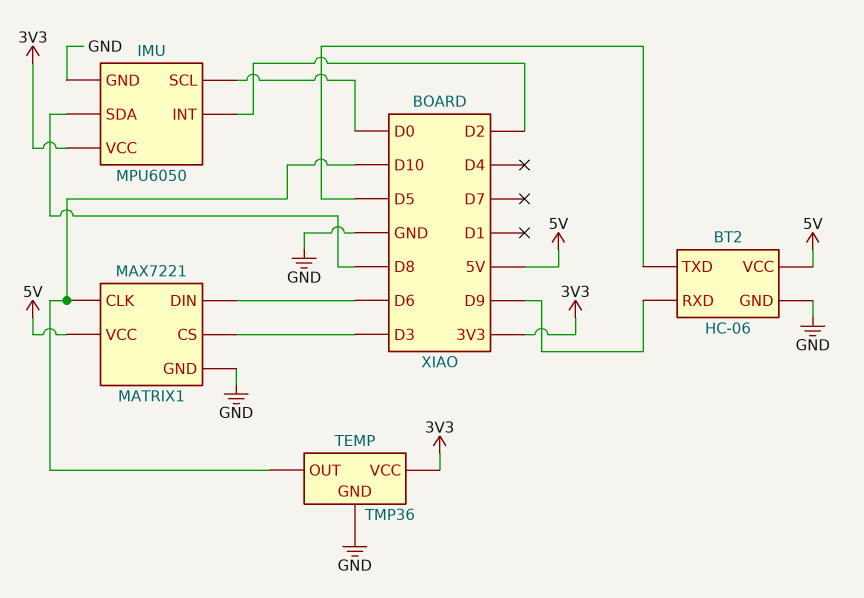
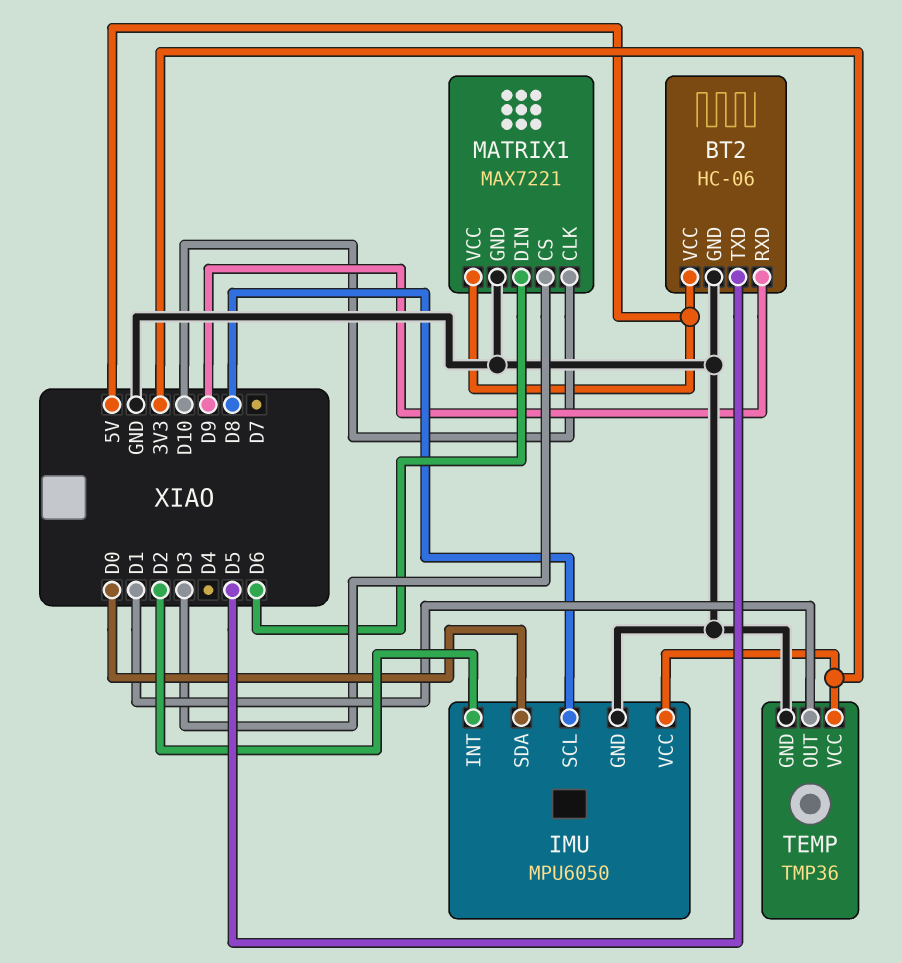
IMU pin SCL: D0 -> D8
IMU pin SDA: D8 -> D0
TEMP pin OUT: D10 -> D1

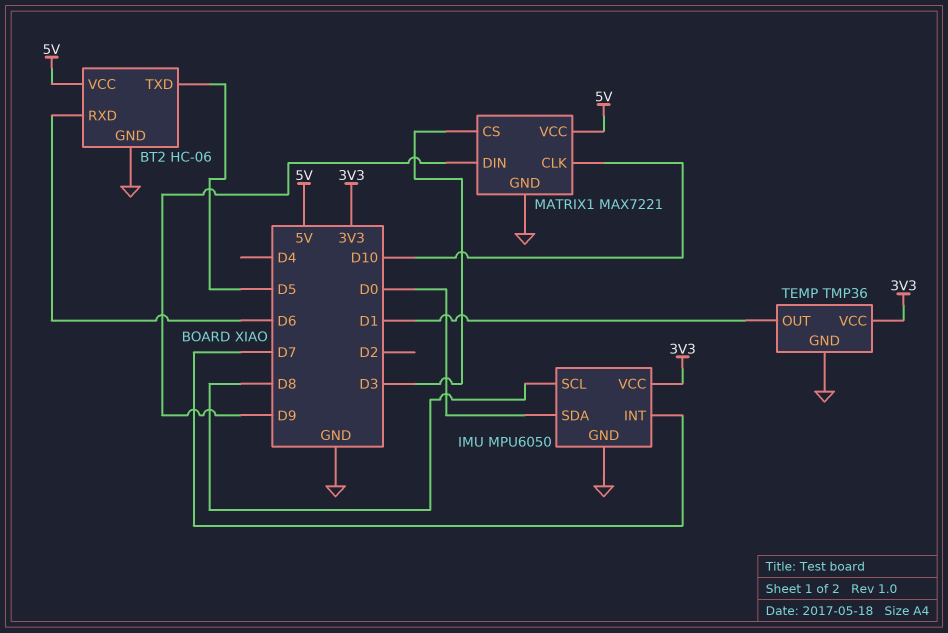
BT2 pin RXD: D9 -> D6
IMU pin INT: D2 -> D7
MATRIX1 pin DIN: D6 -> D9

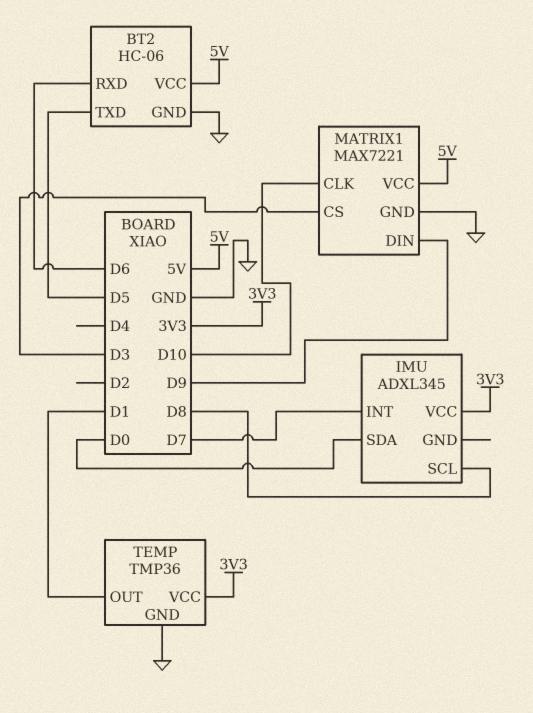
IMU: MPU6050 -> ADXL345
IMU pin GND: GND -> none

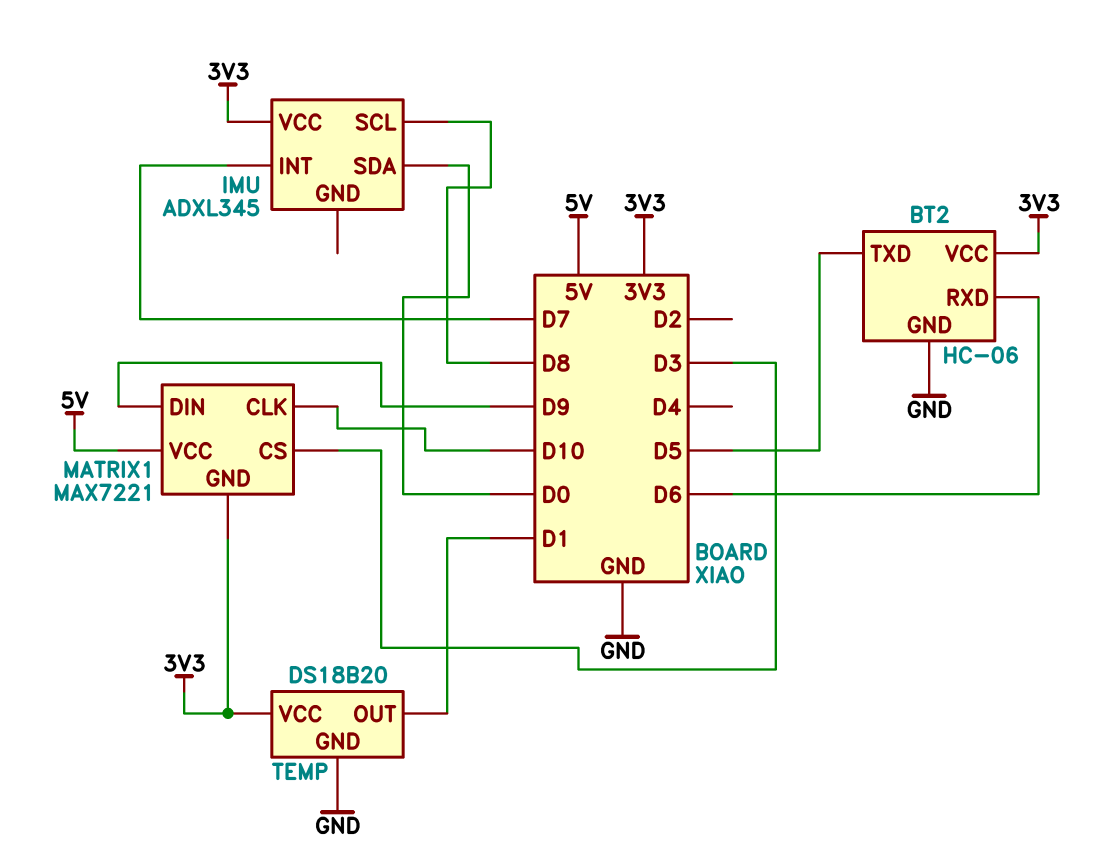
BT2 pin VCC: 5V -> 3V3
MATRIX1 pin GND: GND -> 3V3
TEMP: TMP36 -> DS18B20

